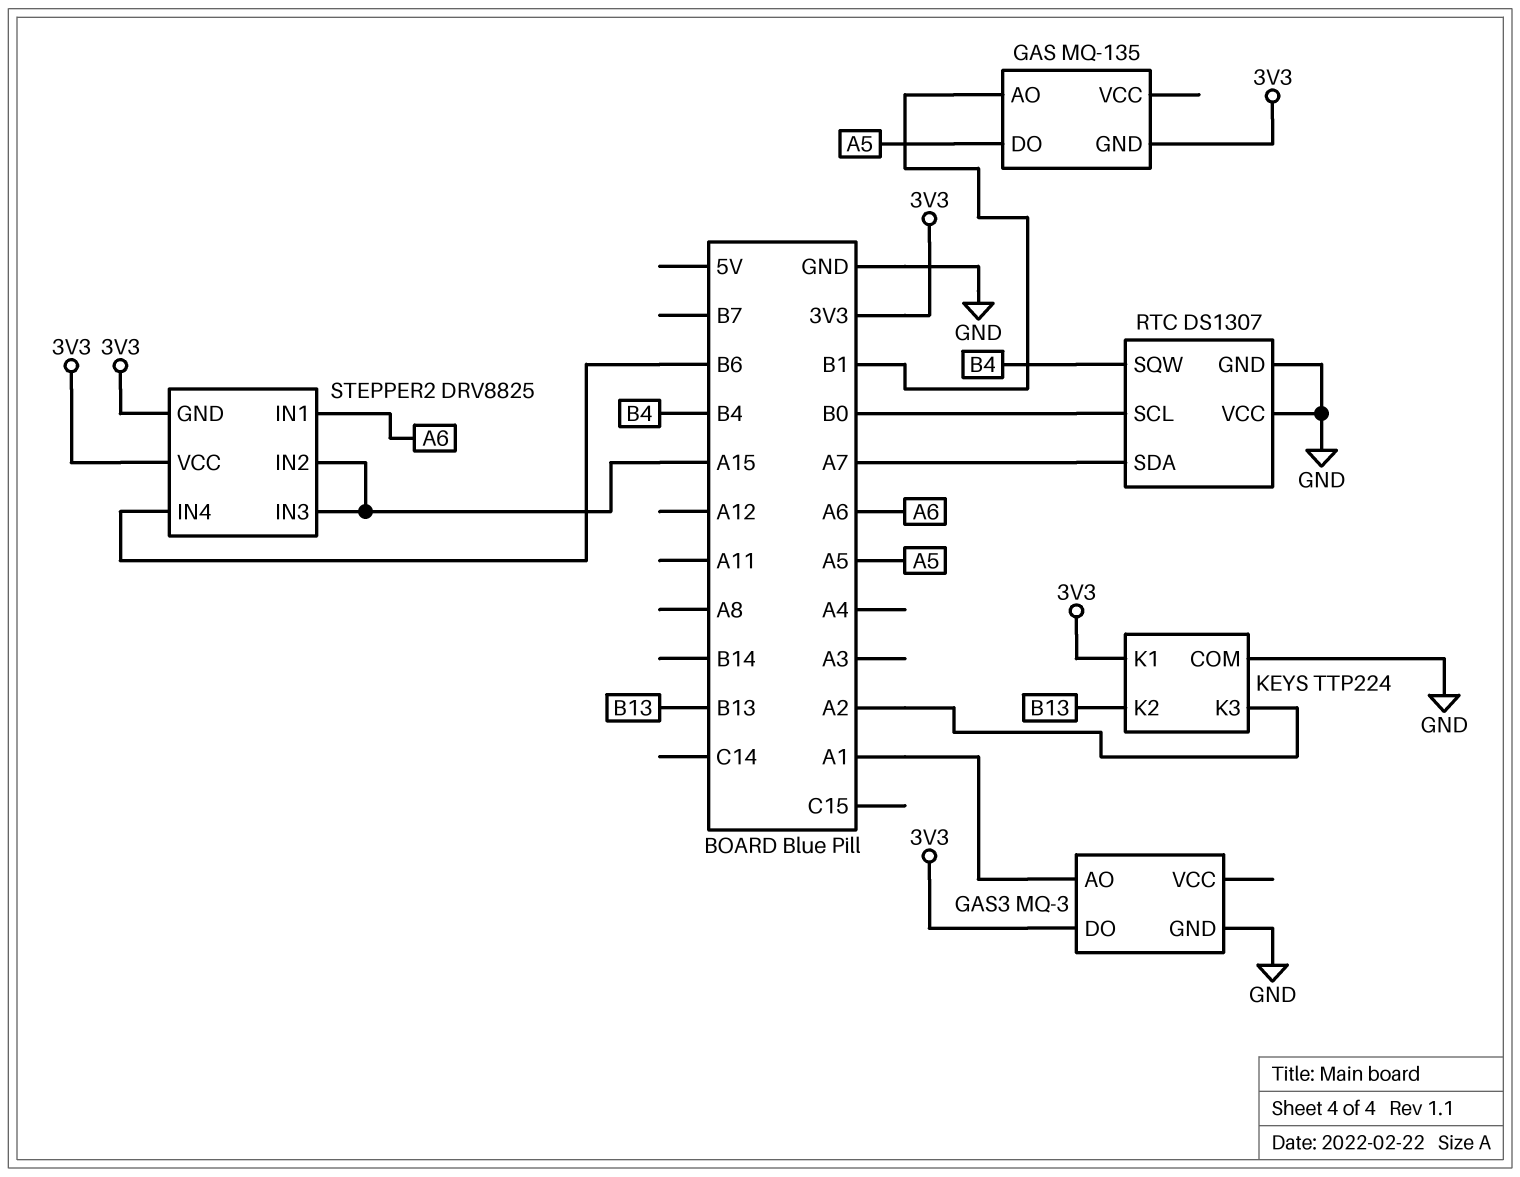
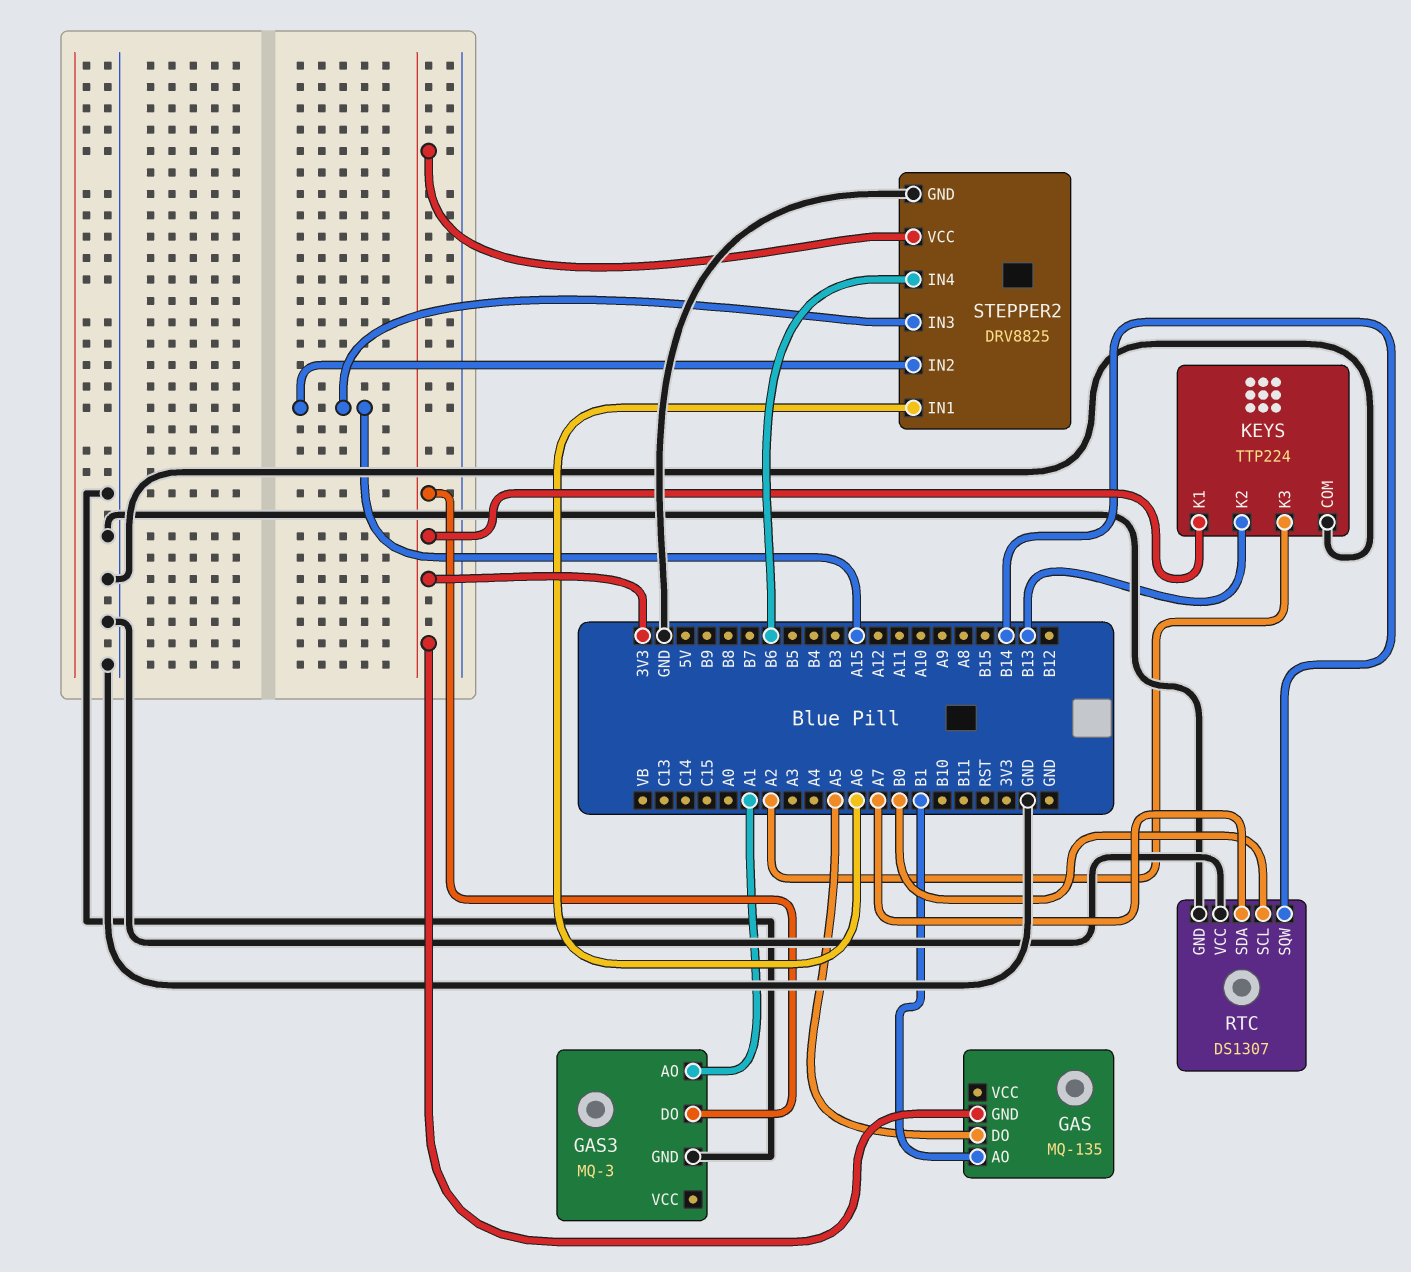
RTC pin SQW: B4 -> B14
STEPPER2 pin GND: 3V3 -> GND

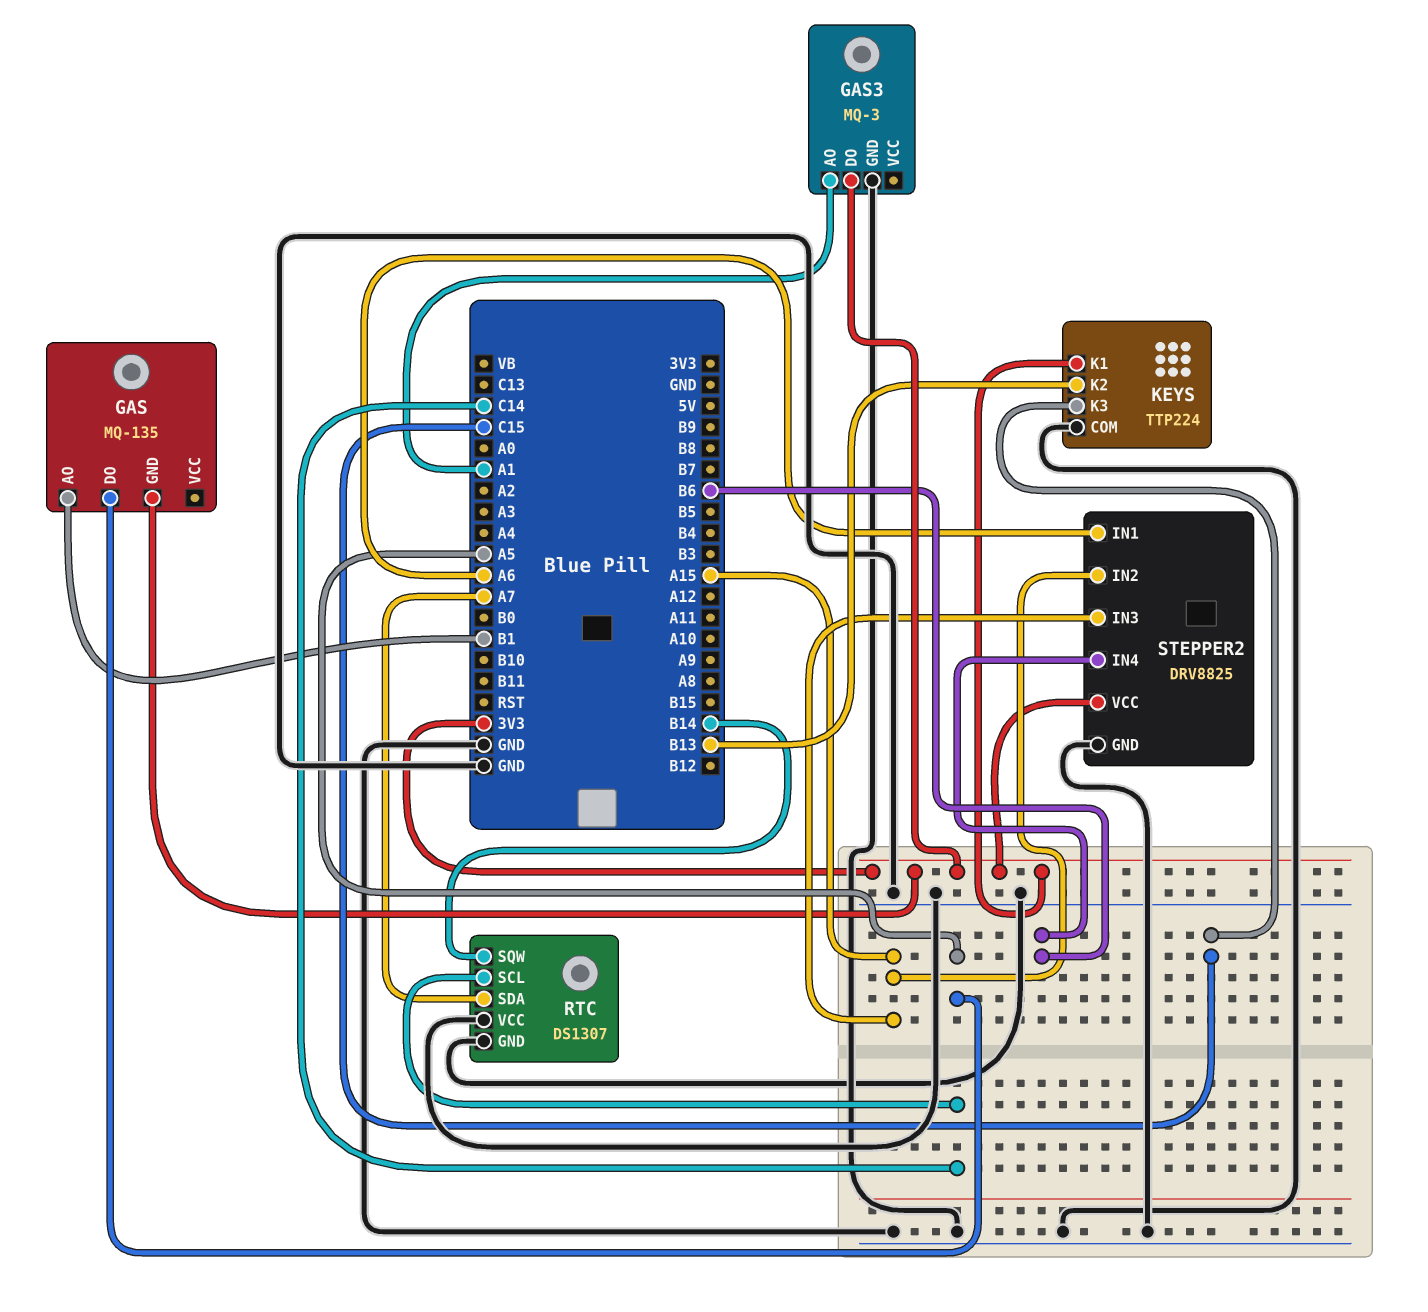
KEYS pin K3: A2 -> C15
RTC pin SCL: B0 -> C14

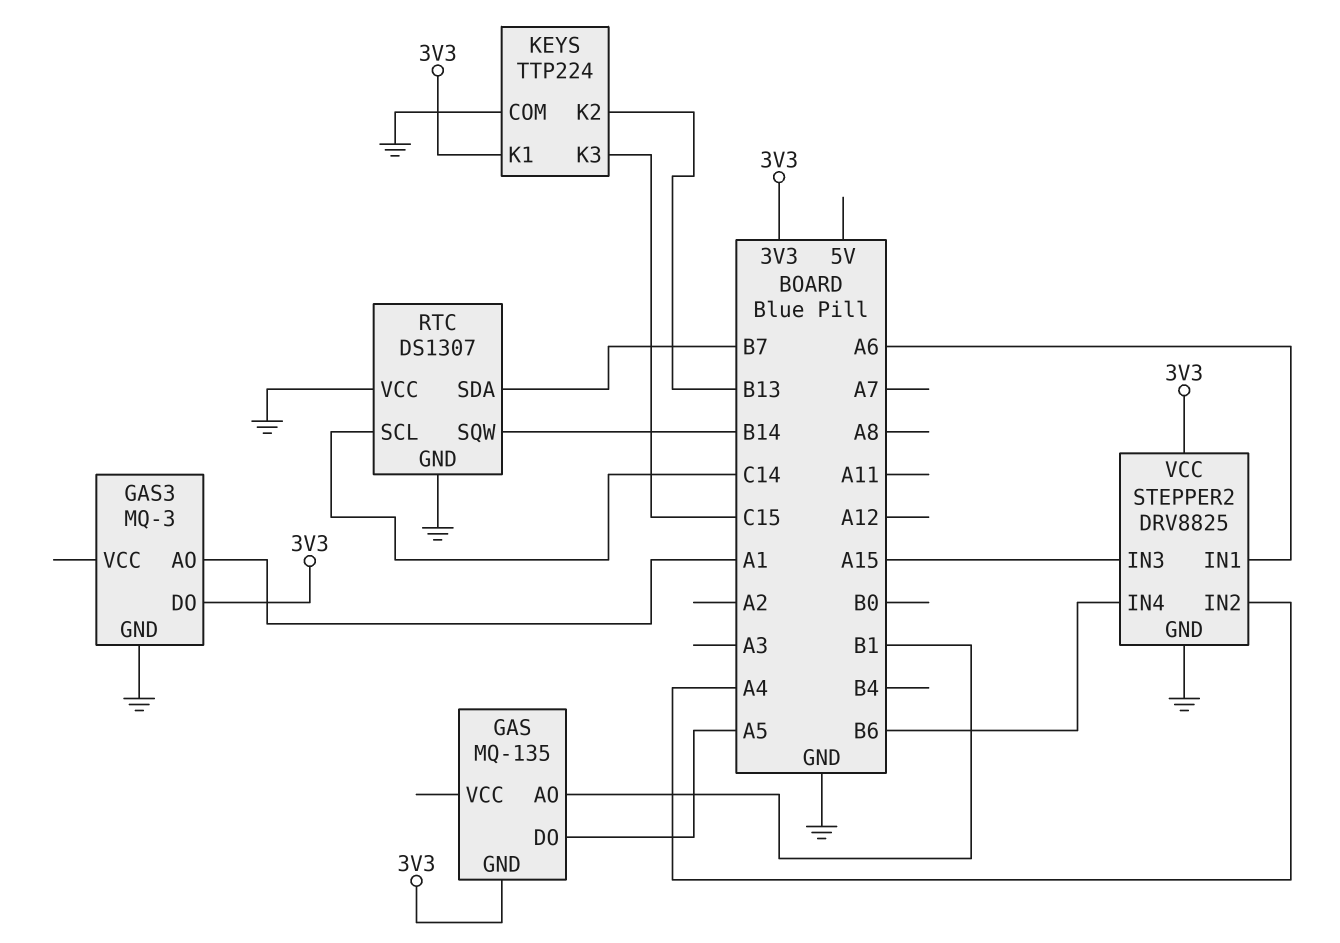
RTC pin SDA: A7 -> B7
STEPPER2 pin IN2: A15 -> A4

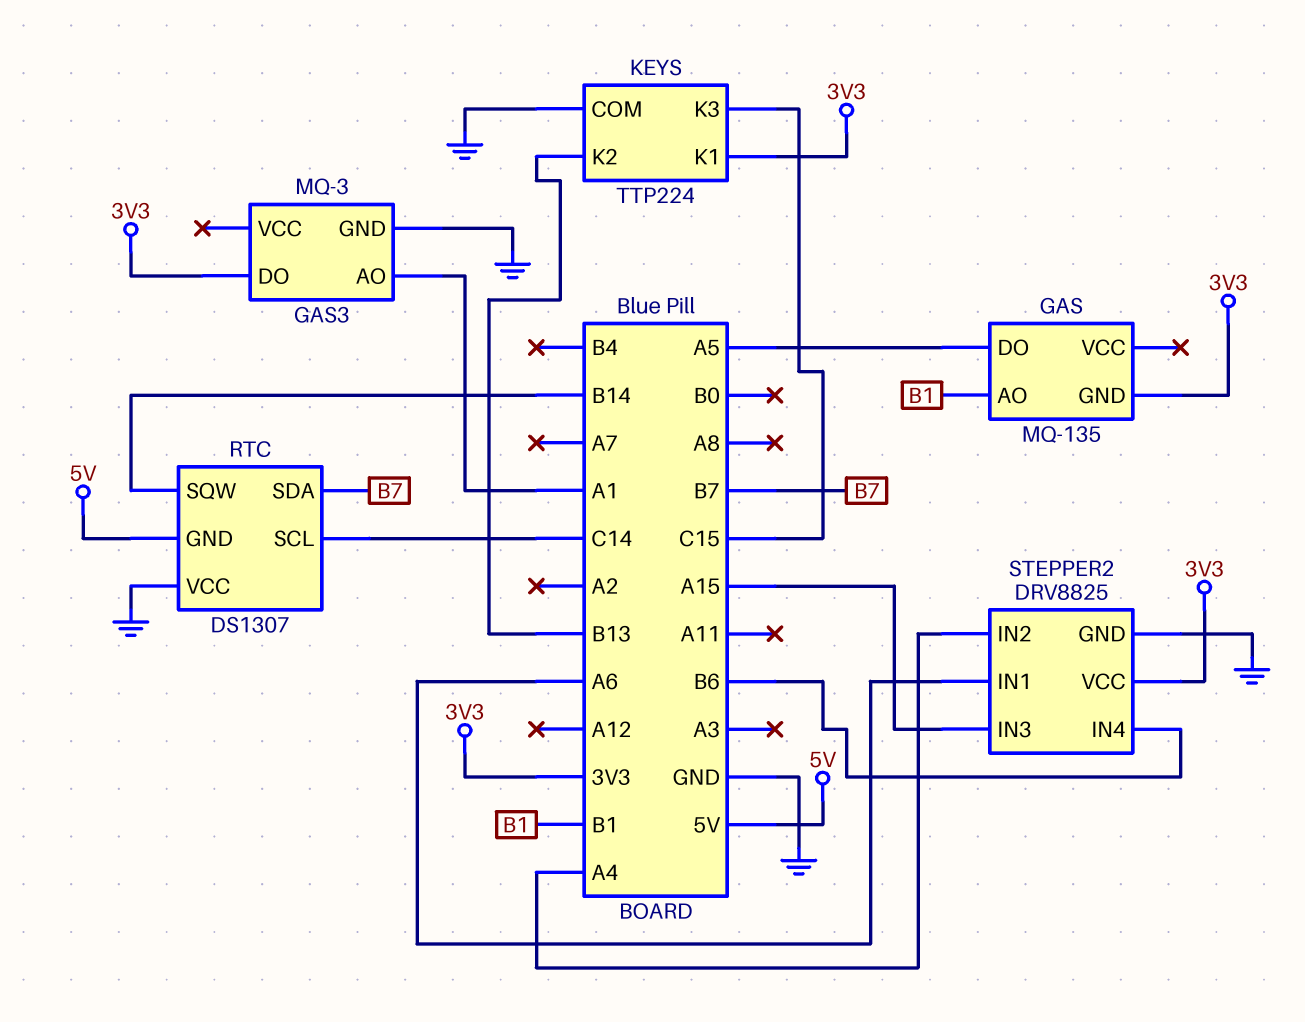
RTC pin GND: GND -> 5V

